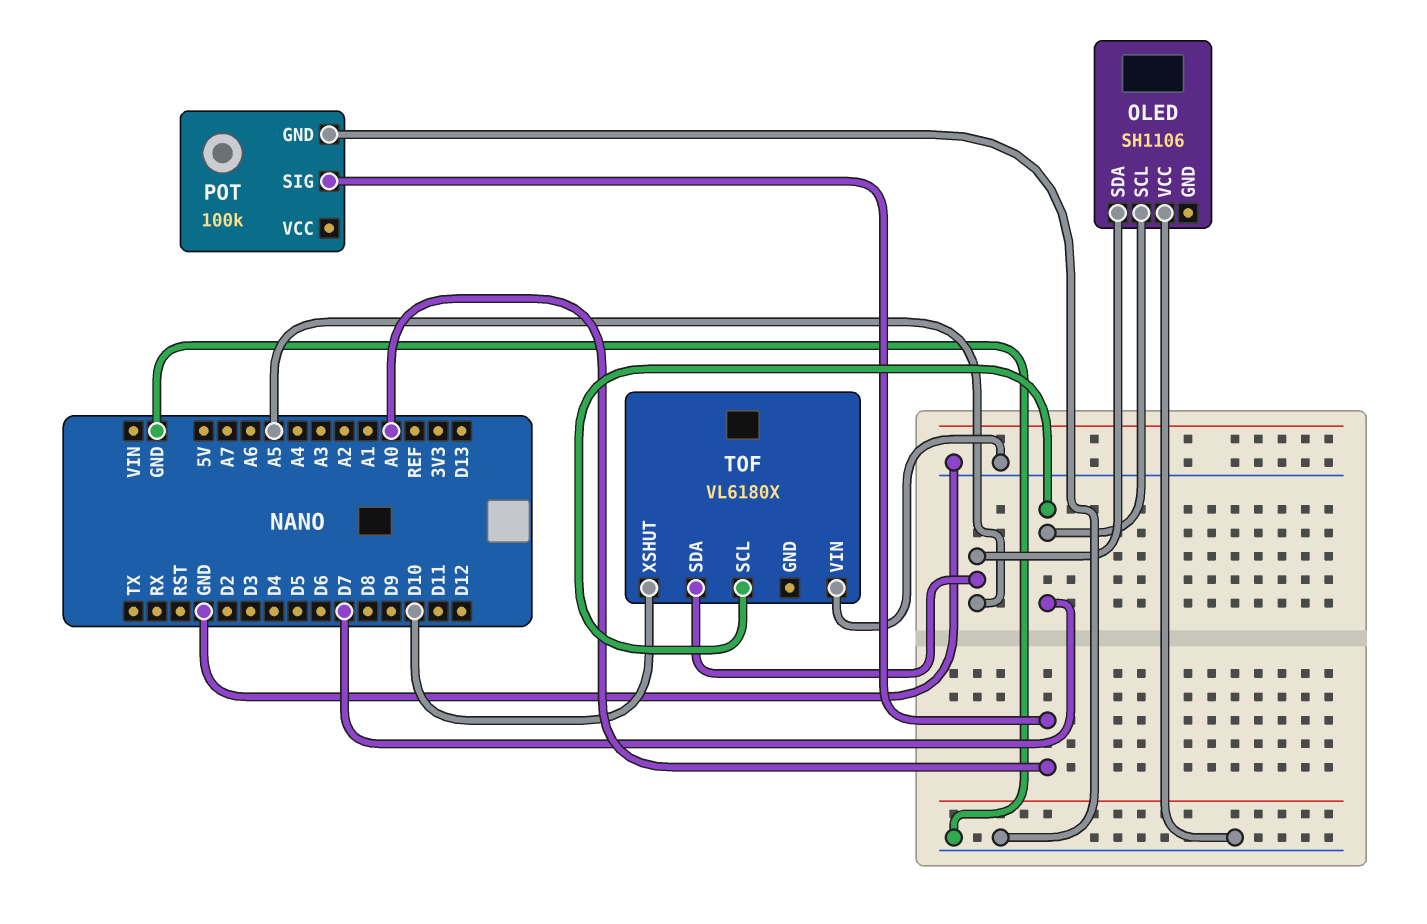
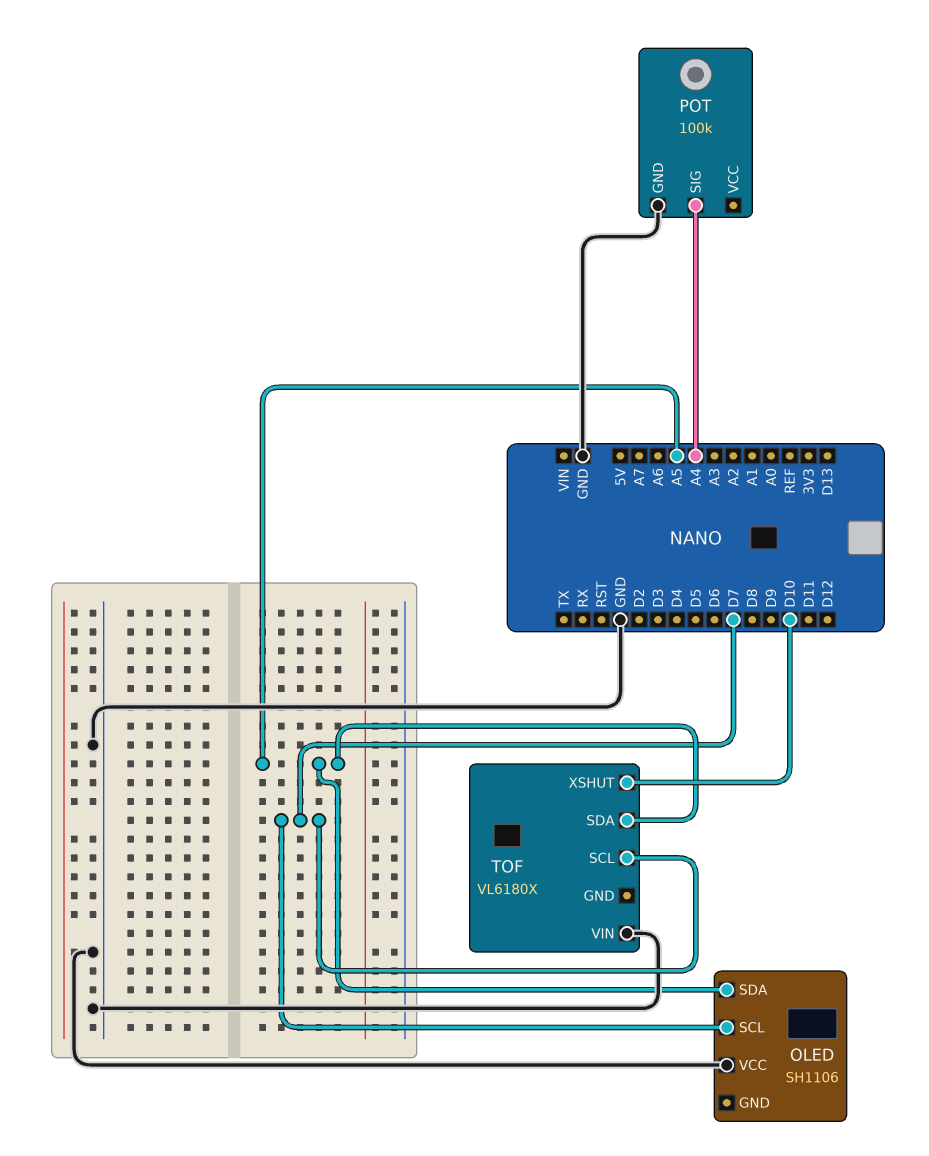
POT pin SIG: A0 -> A4

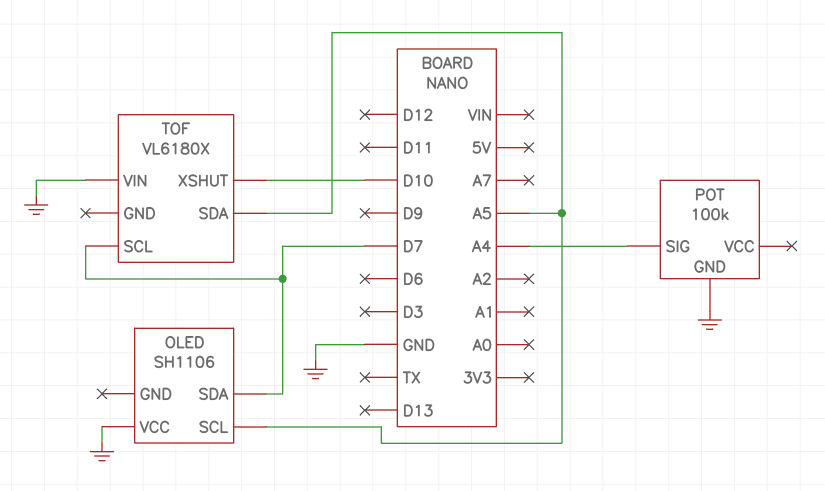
OLED pin SCL: D7 -> A5
OLED pin SDA: A5 -> D7

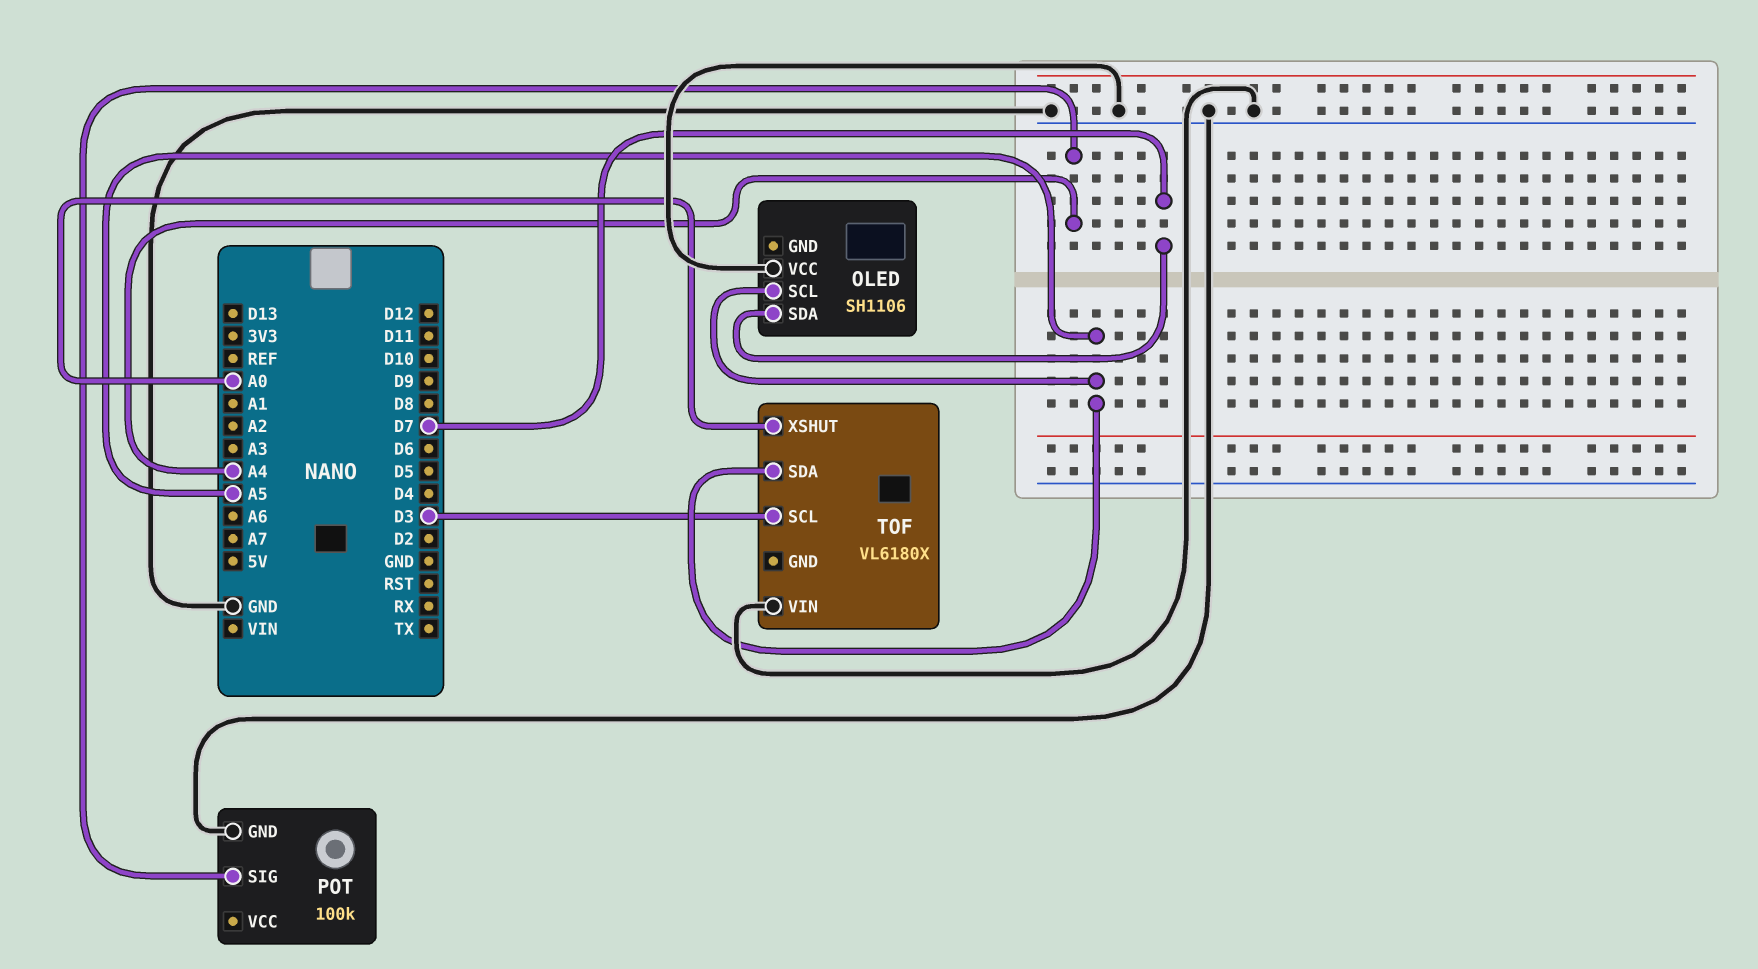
TOF pin SCL: D7 -> D3
TOF pin XSHUT: D10 -> A0

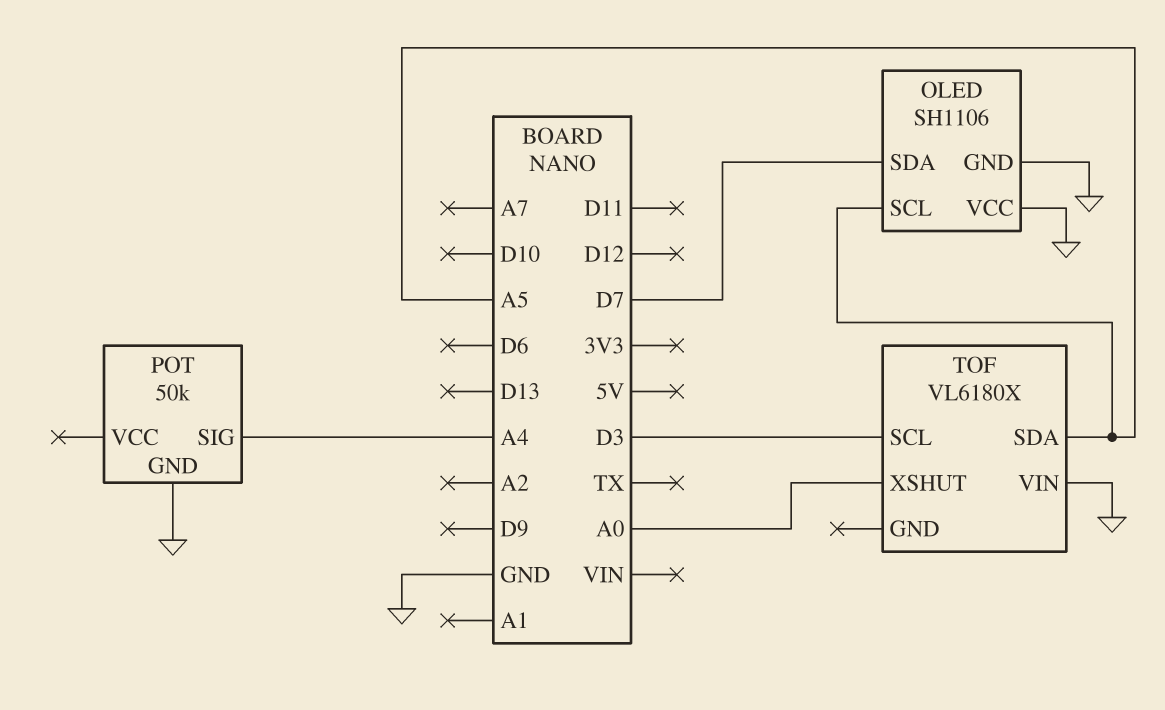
OLED pin GND: none -> GND
POT: 100k -> 50k

